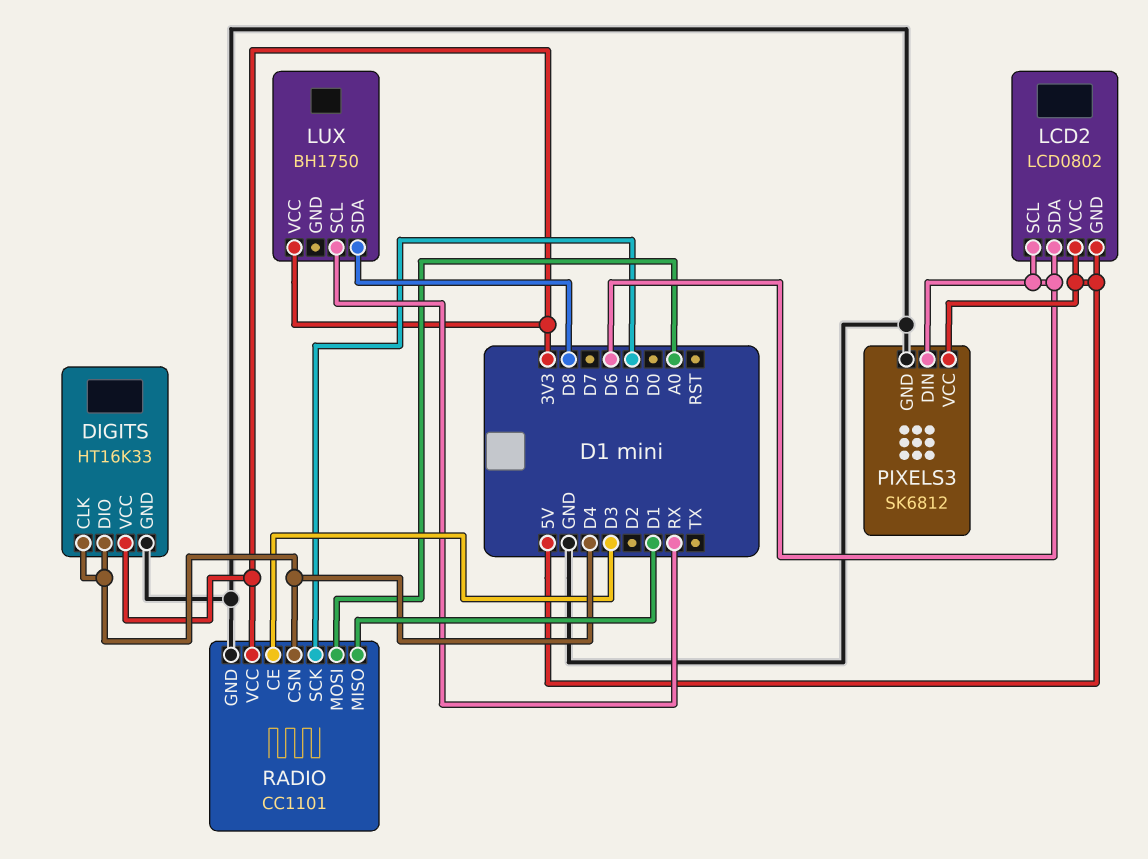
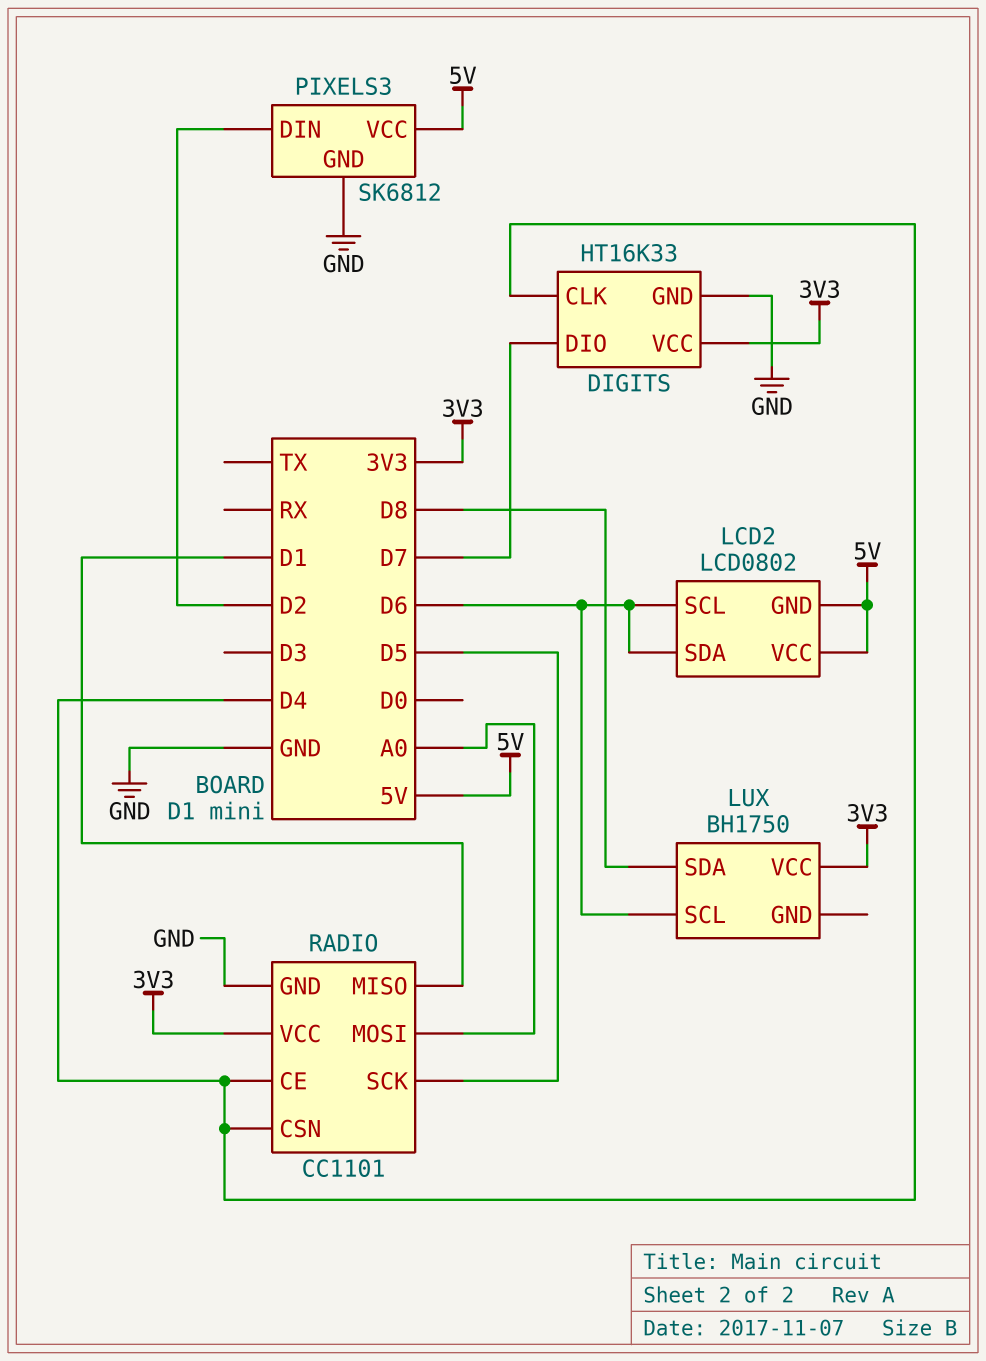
DIGITS pin DIO: D4 -> D7
LUX pin SCL: RX -> D6
PIXELS3 pin DIN: D6 -> D2
RADIO pin CE: D3 -> D4

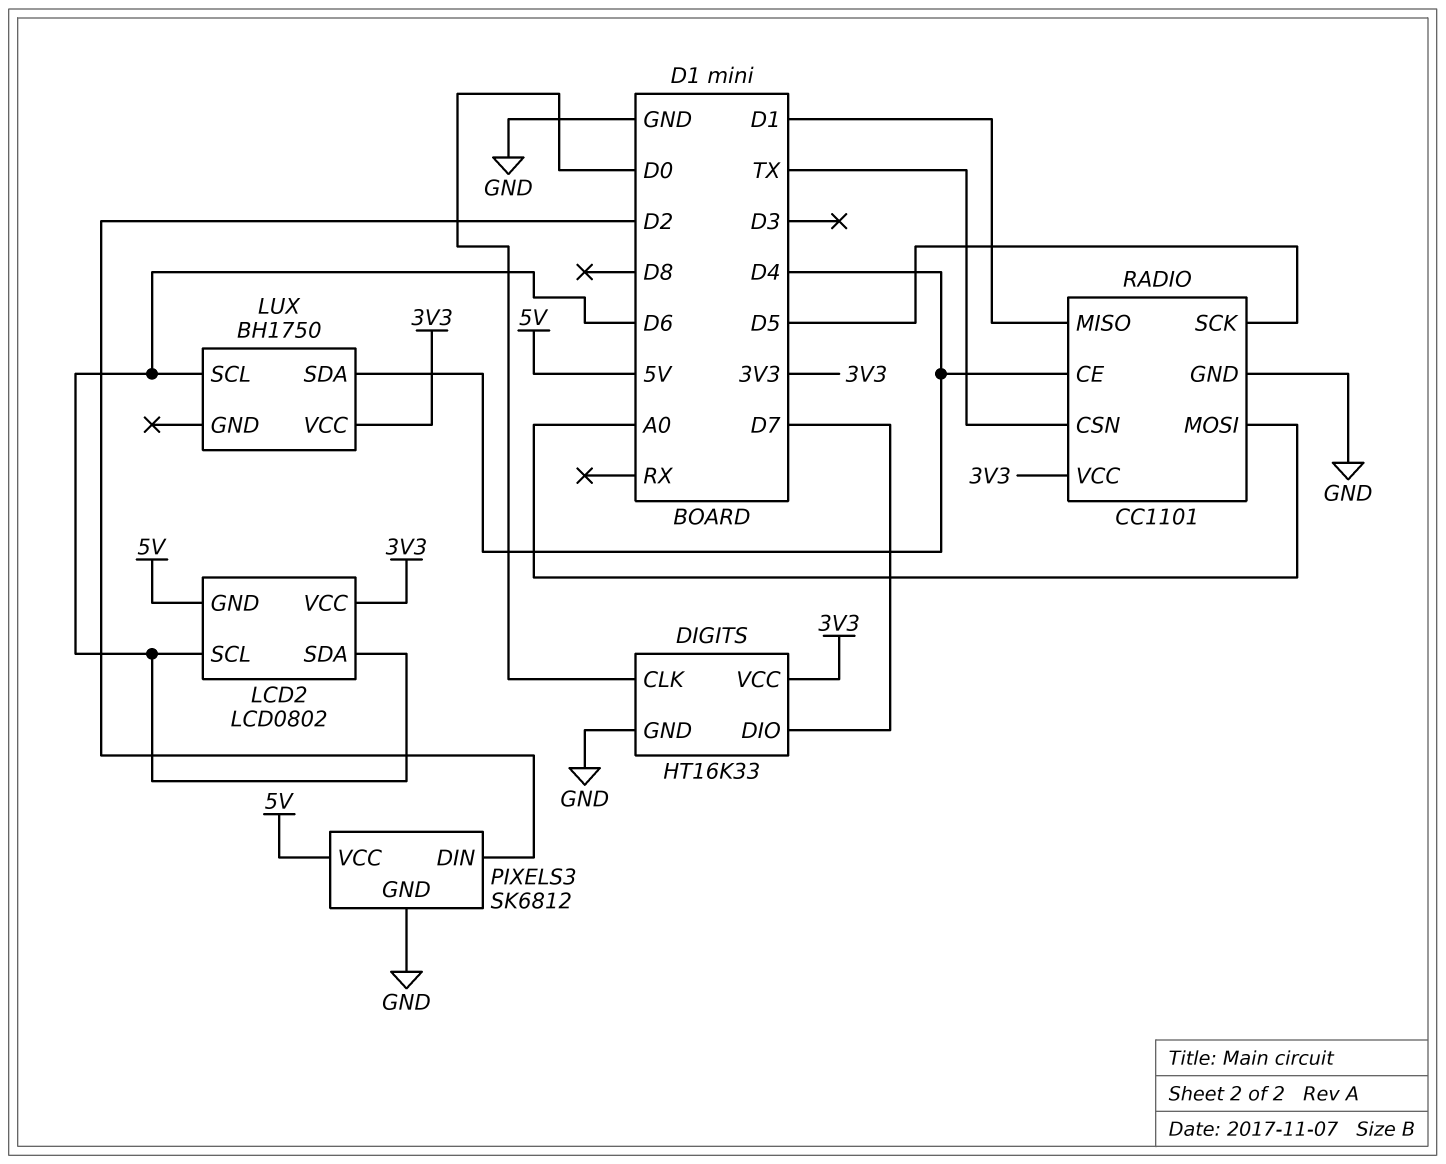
DIGITS pin CLK: D4 -> D0
LCD2 pin VCC: 5V -> 3V3
LUX pin SDA: D8 -> D4
RADIO pin CSN: D4 -> TX

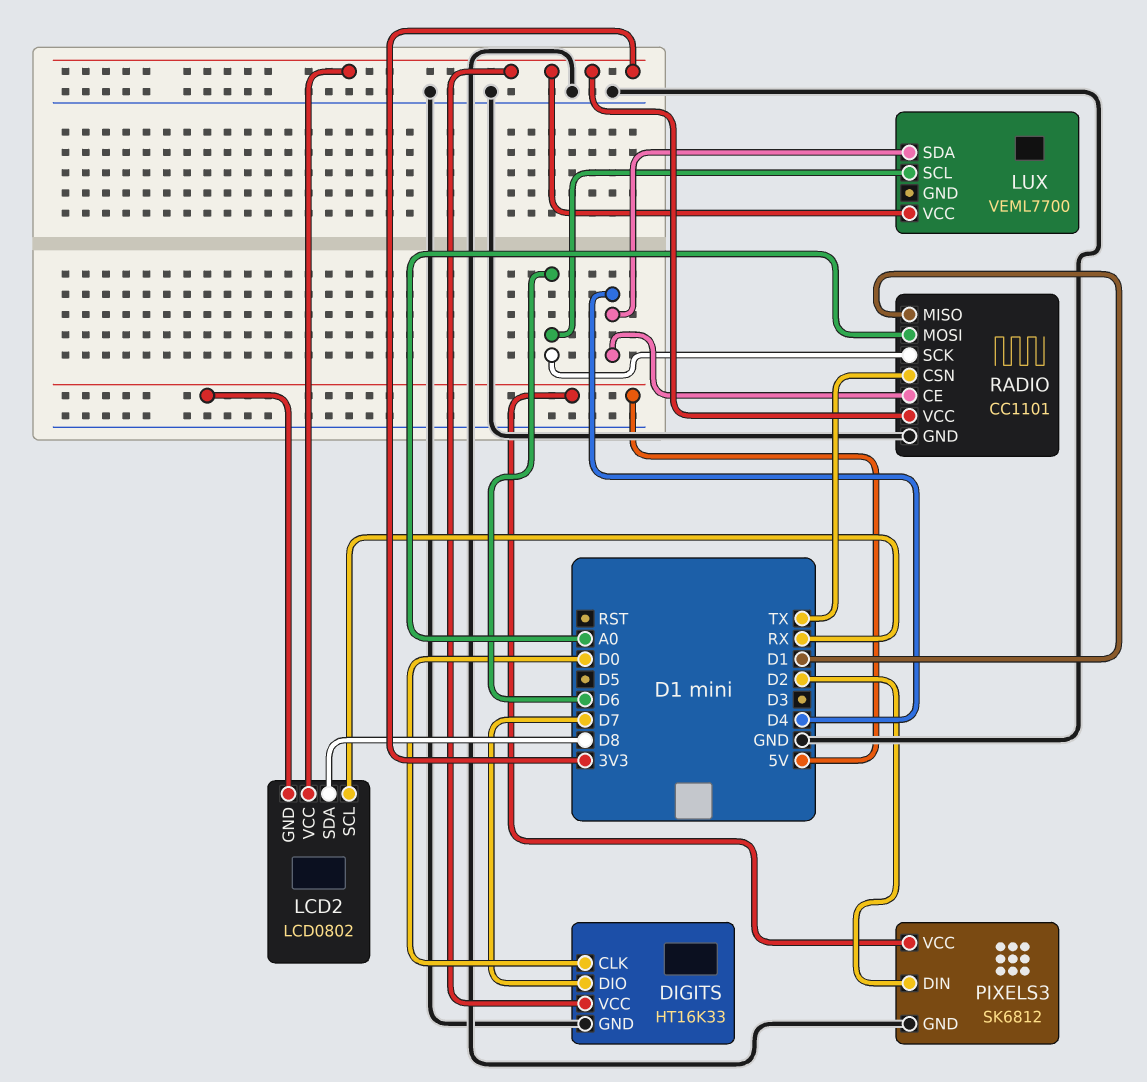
LCD2 pin SCL: D6 -> RX
LCD2 pin SDA: D6 -> D8
LUX: BH1750 -> VEML7700
RADIO pin SCK: D5 -> D6

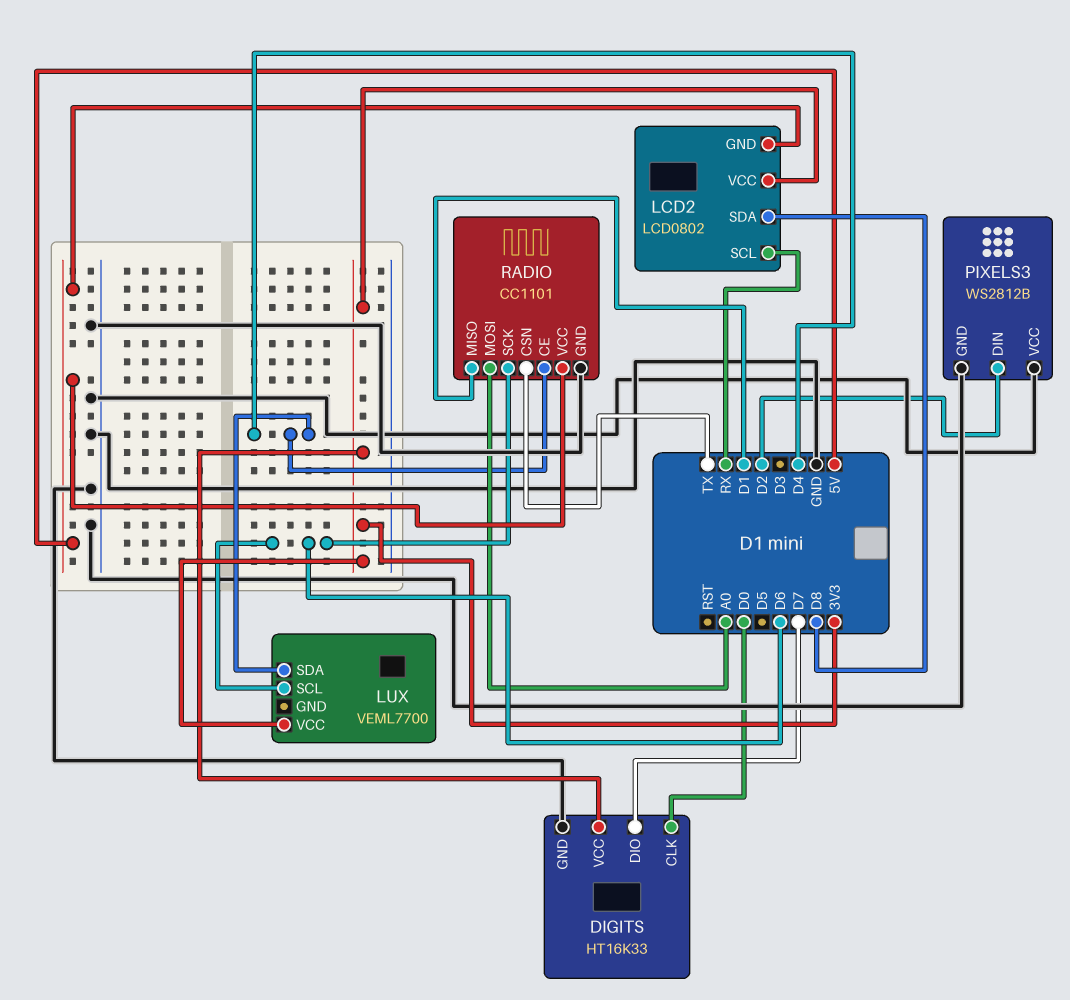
PIXELS3: SK6812 -> WS2812B
PIXELS3 pin VCC: 5V -> GND
RADIO pin VCC: 3V3 -> 5V

